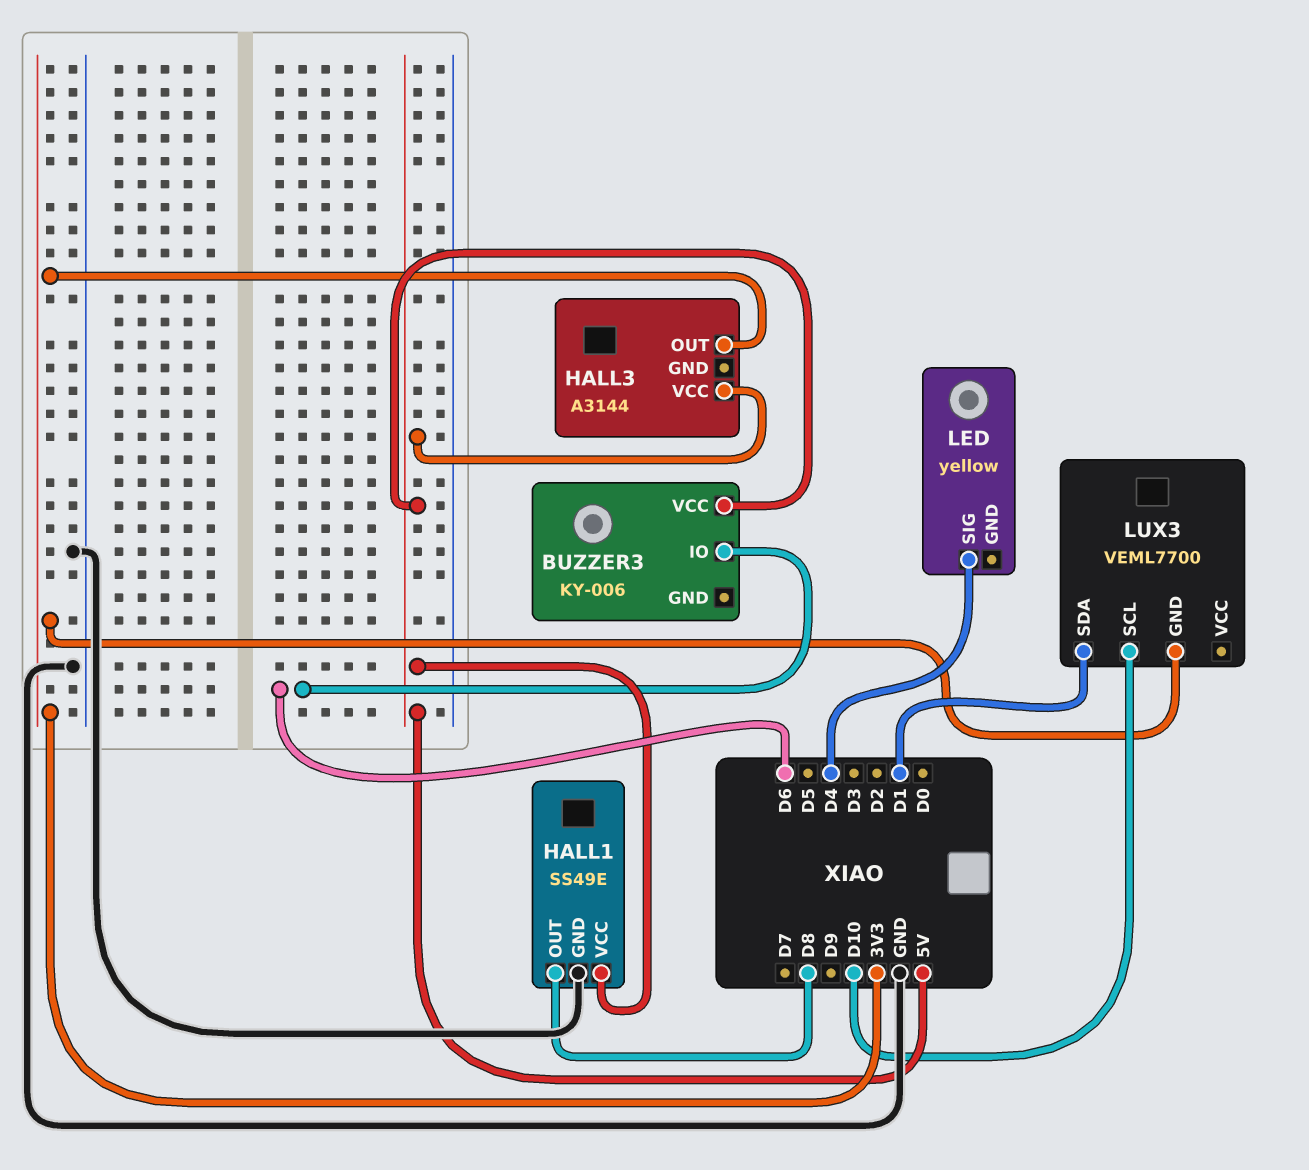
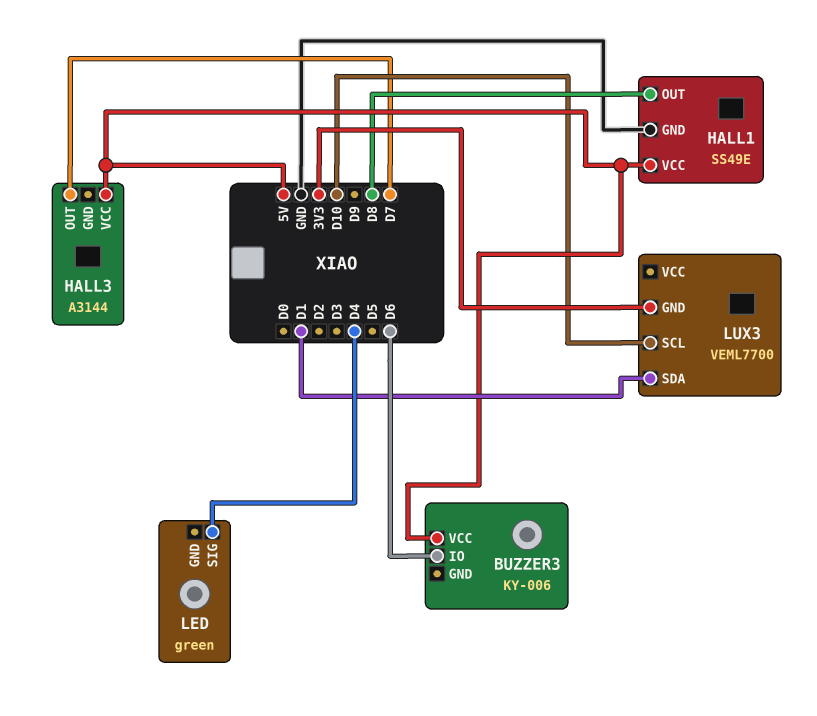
HALL3 pin OUT: 3V3 -> D7
LED: yellow -> green

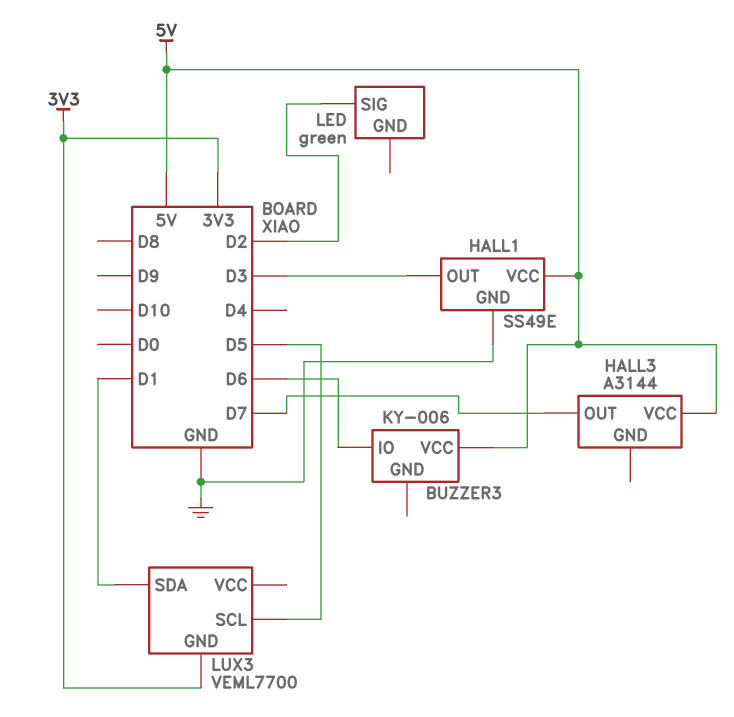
HALL1 pin OUT: D8 -> D3
LED pin SIG: D4 -> D2
LUX3 pin SCL: D10 -> D5

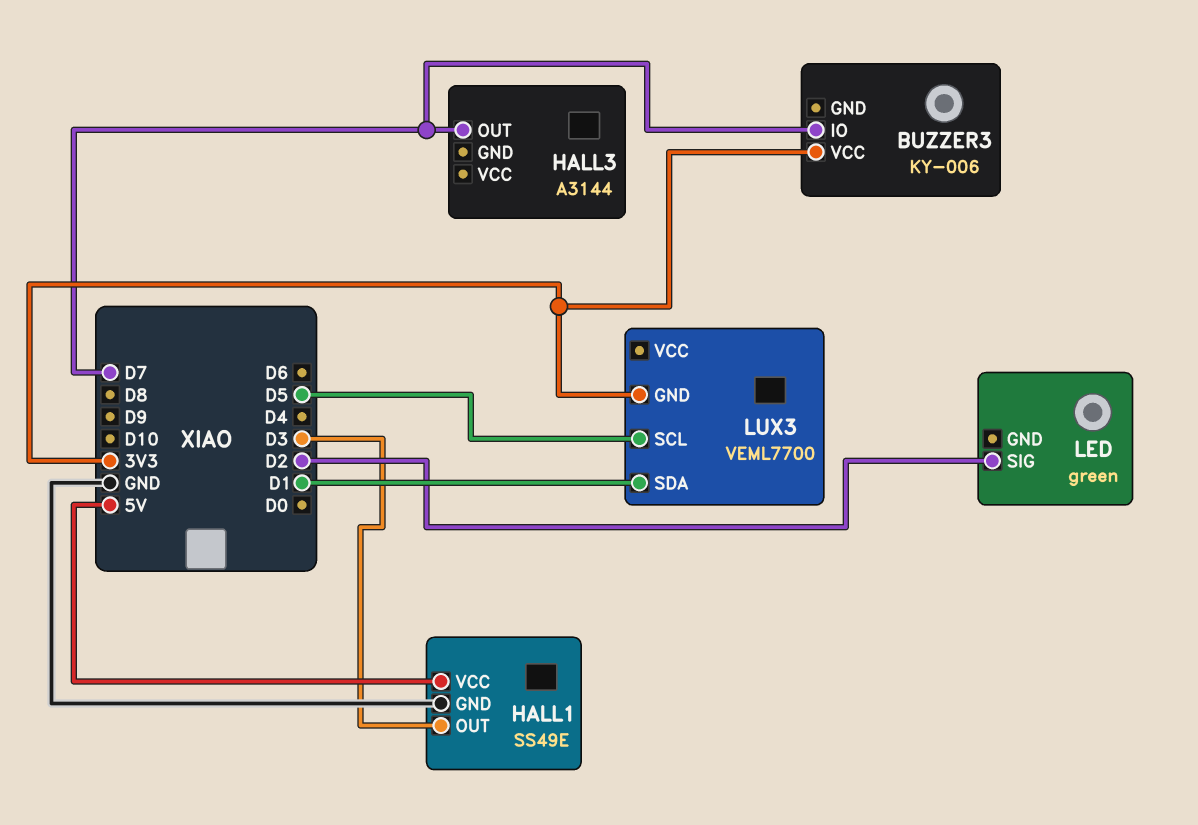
BUZZER3 pin IO: D6 -> D7
BUZZER3 pin VCC: 5V -> 3V3
HALL3 pin VCC: 5V -> none

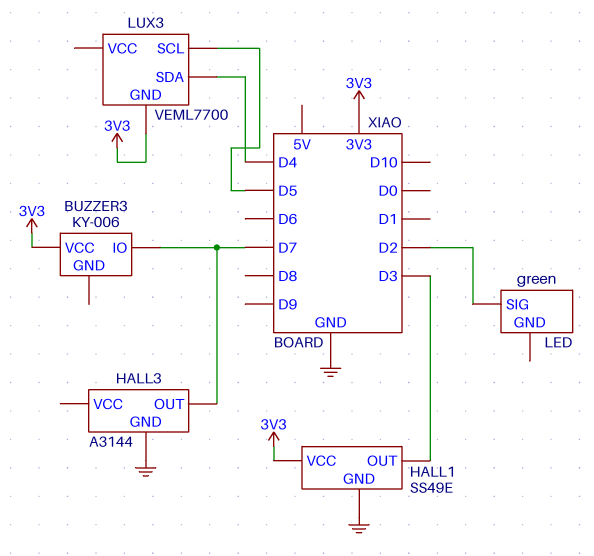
HALL1 pin VCC: 5V -> 3V3
HALL3 pin GND: none -> GND
LUX3 pin SDA: D1 -> D4

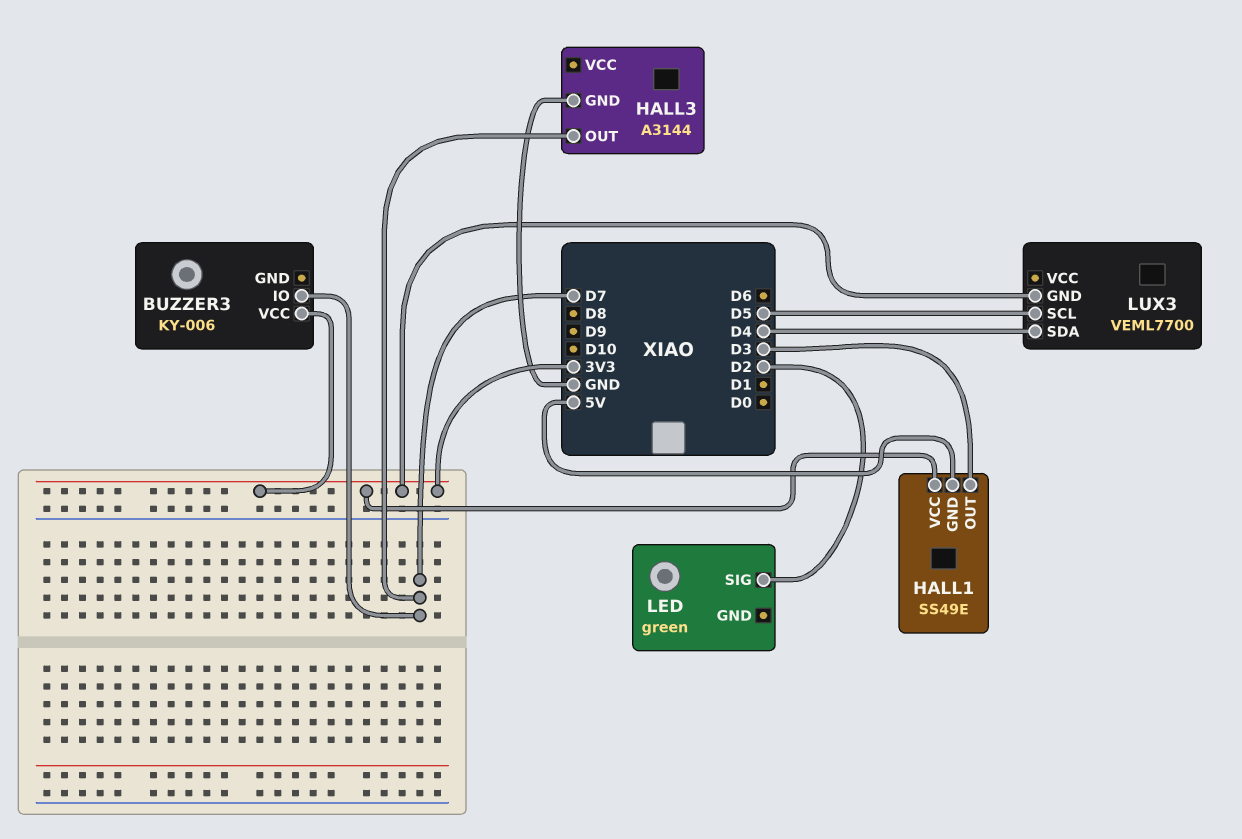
HALL1 pin GND: GND -> 5V

